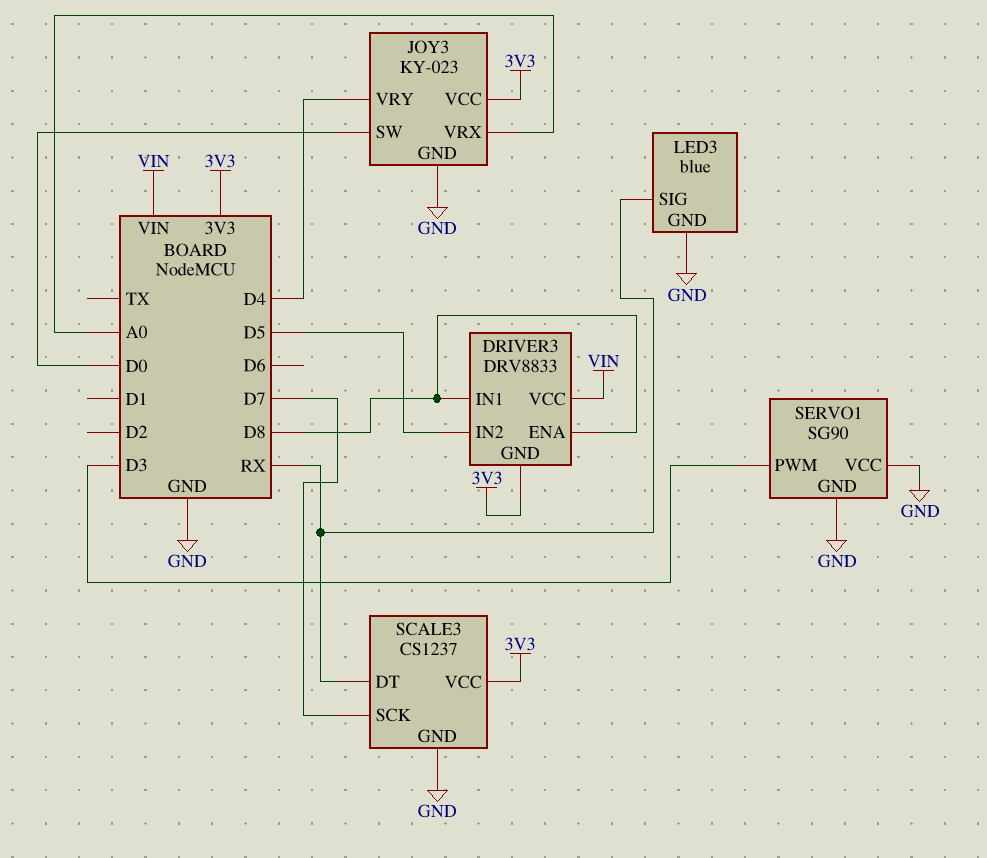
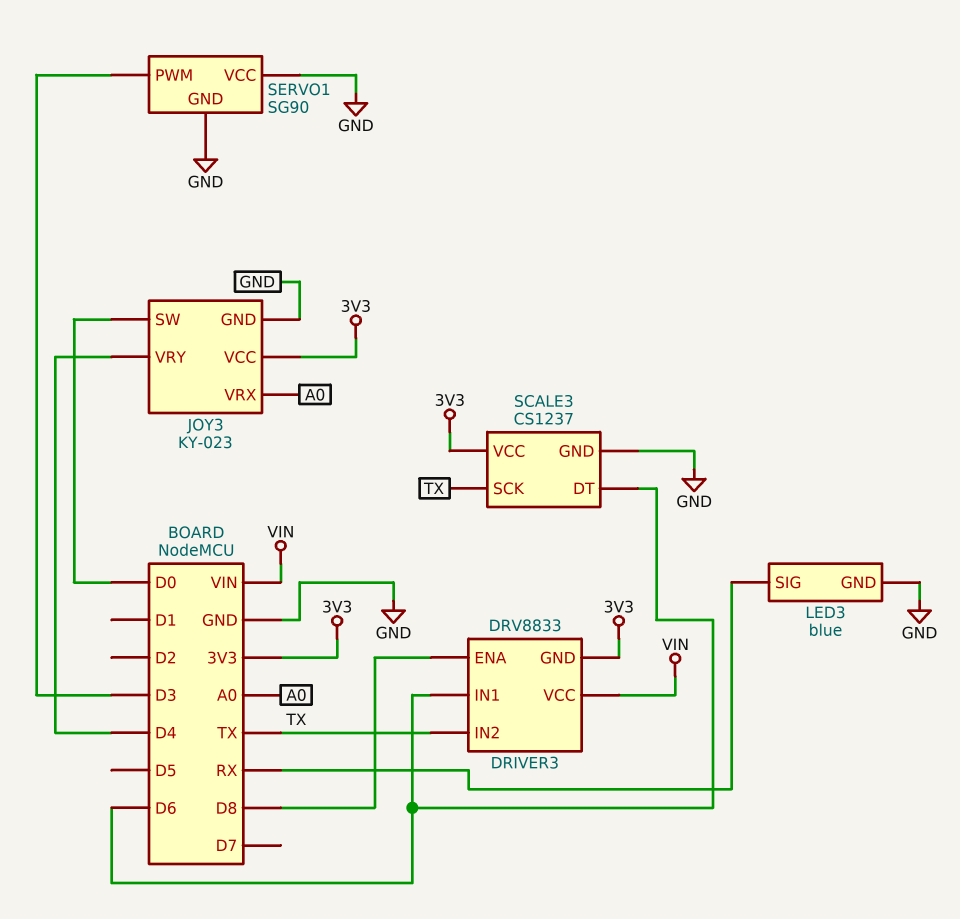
DRIVER3 pin IN1: D8 -> D6
DRIVER3 pin IN2: D5 -> TX
SCALE3 pin DT: RX -> D6
SCALE3 pin SCK: D7 -> TX

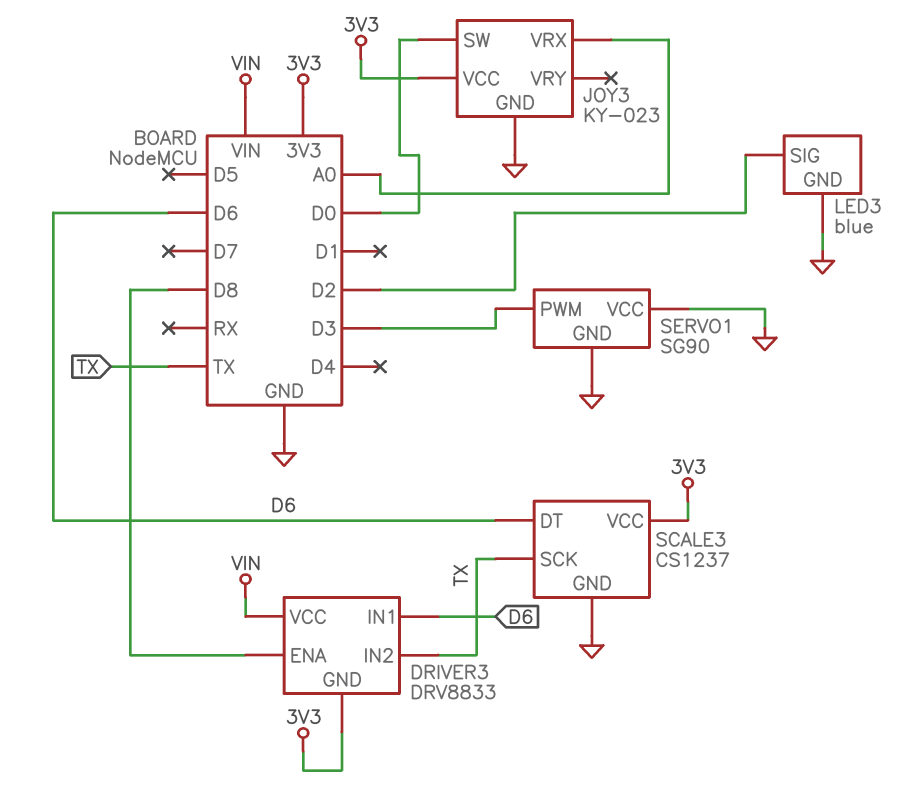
JOY3 pin VRY: D4 -> none
LED3 pin SIG: RX -> D2

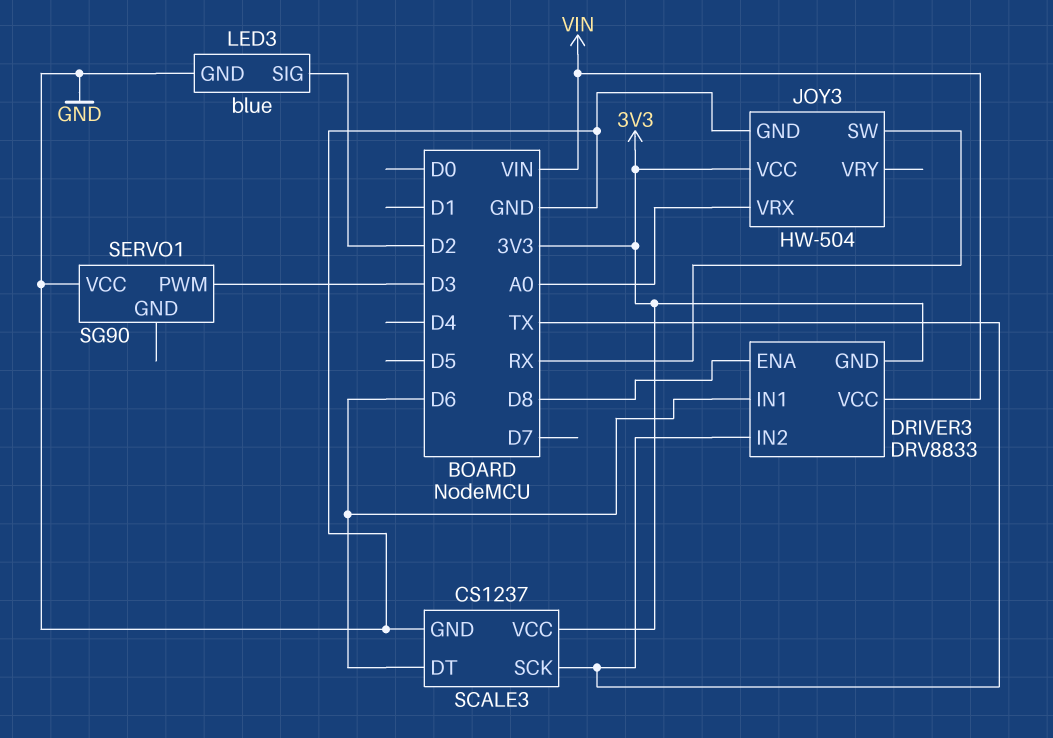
JOY3: KY-023 -> HW-504
JOY3 pin SW: D0 -> RX
SERVO1 pin GND: GND -> none

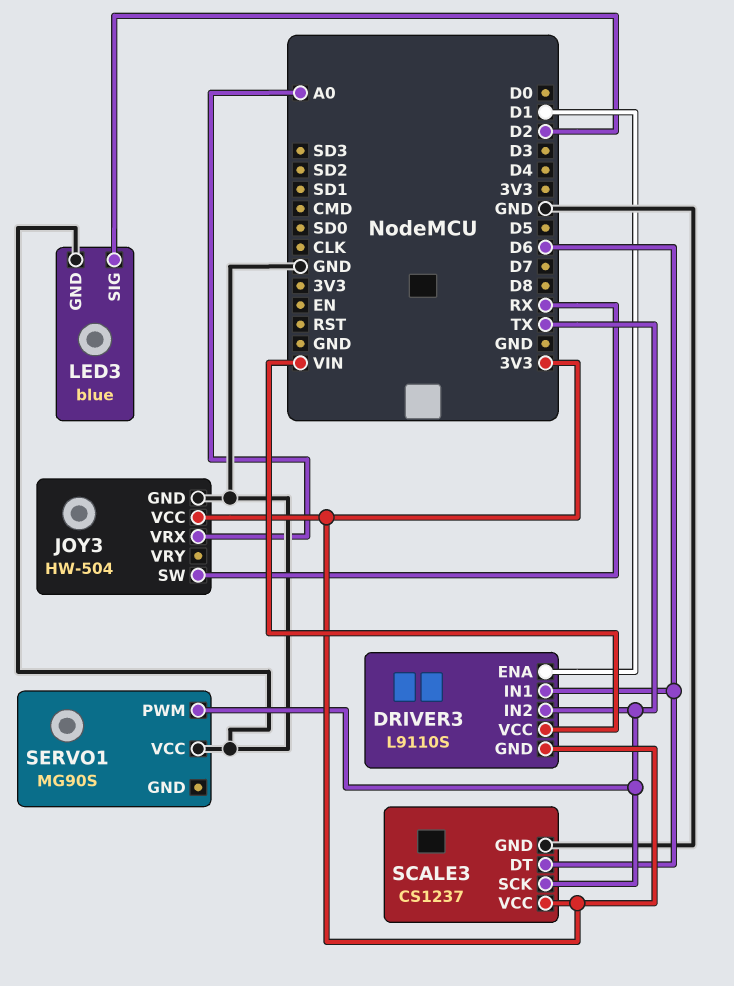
DRIVER3: DRV8833 -> L9110S
DRIVER3 pin ENA: D8 -> D1
SERVO1: SG90 -> MG90S
SERVO1 pin PWM: D3 -> TX

